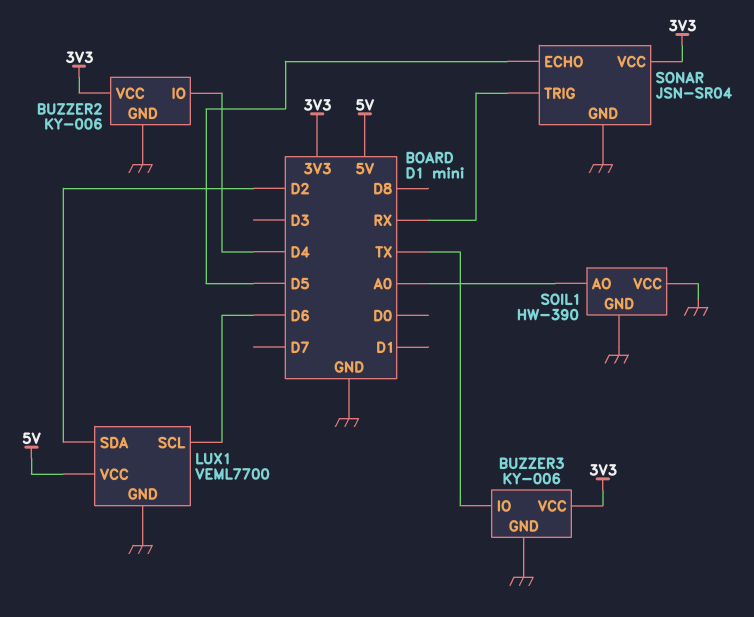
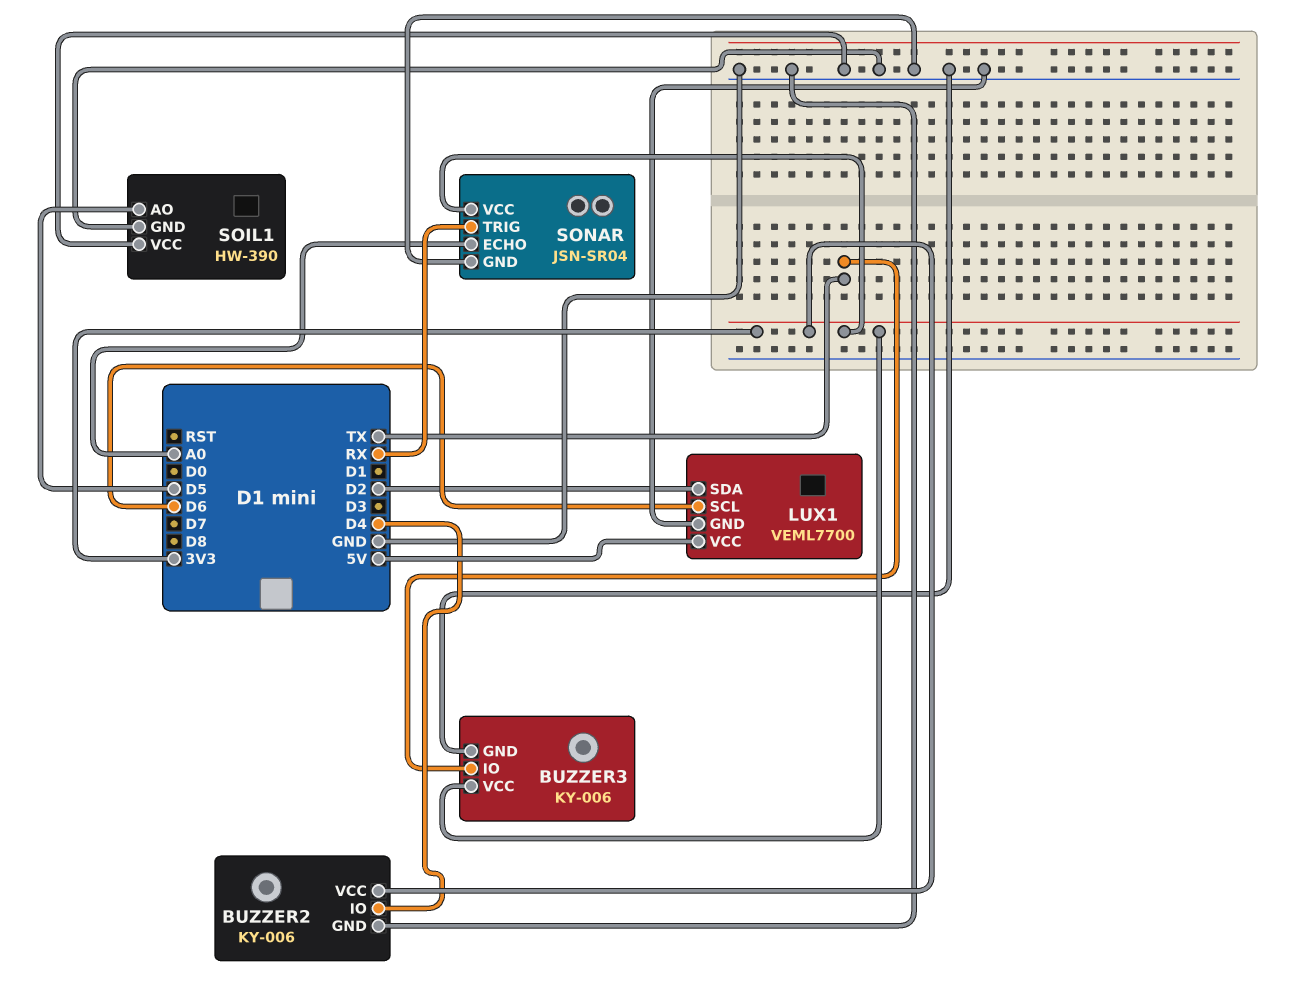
SOIL1 pin AO: A0 -> D5
SONAR pin ECHO: D5 -> A0

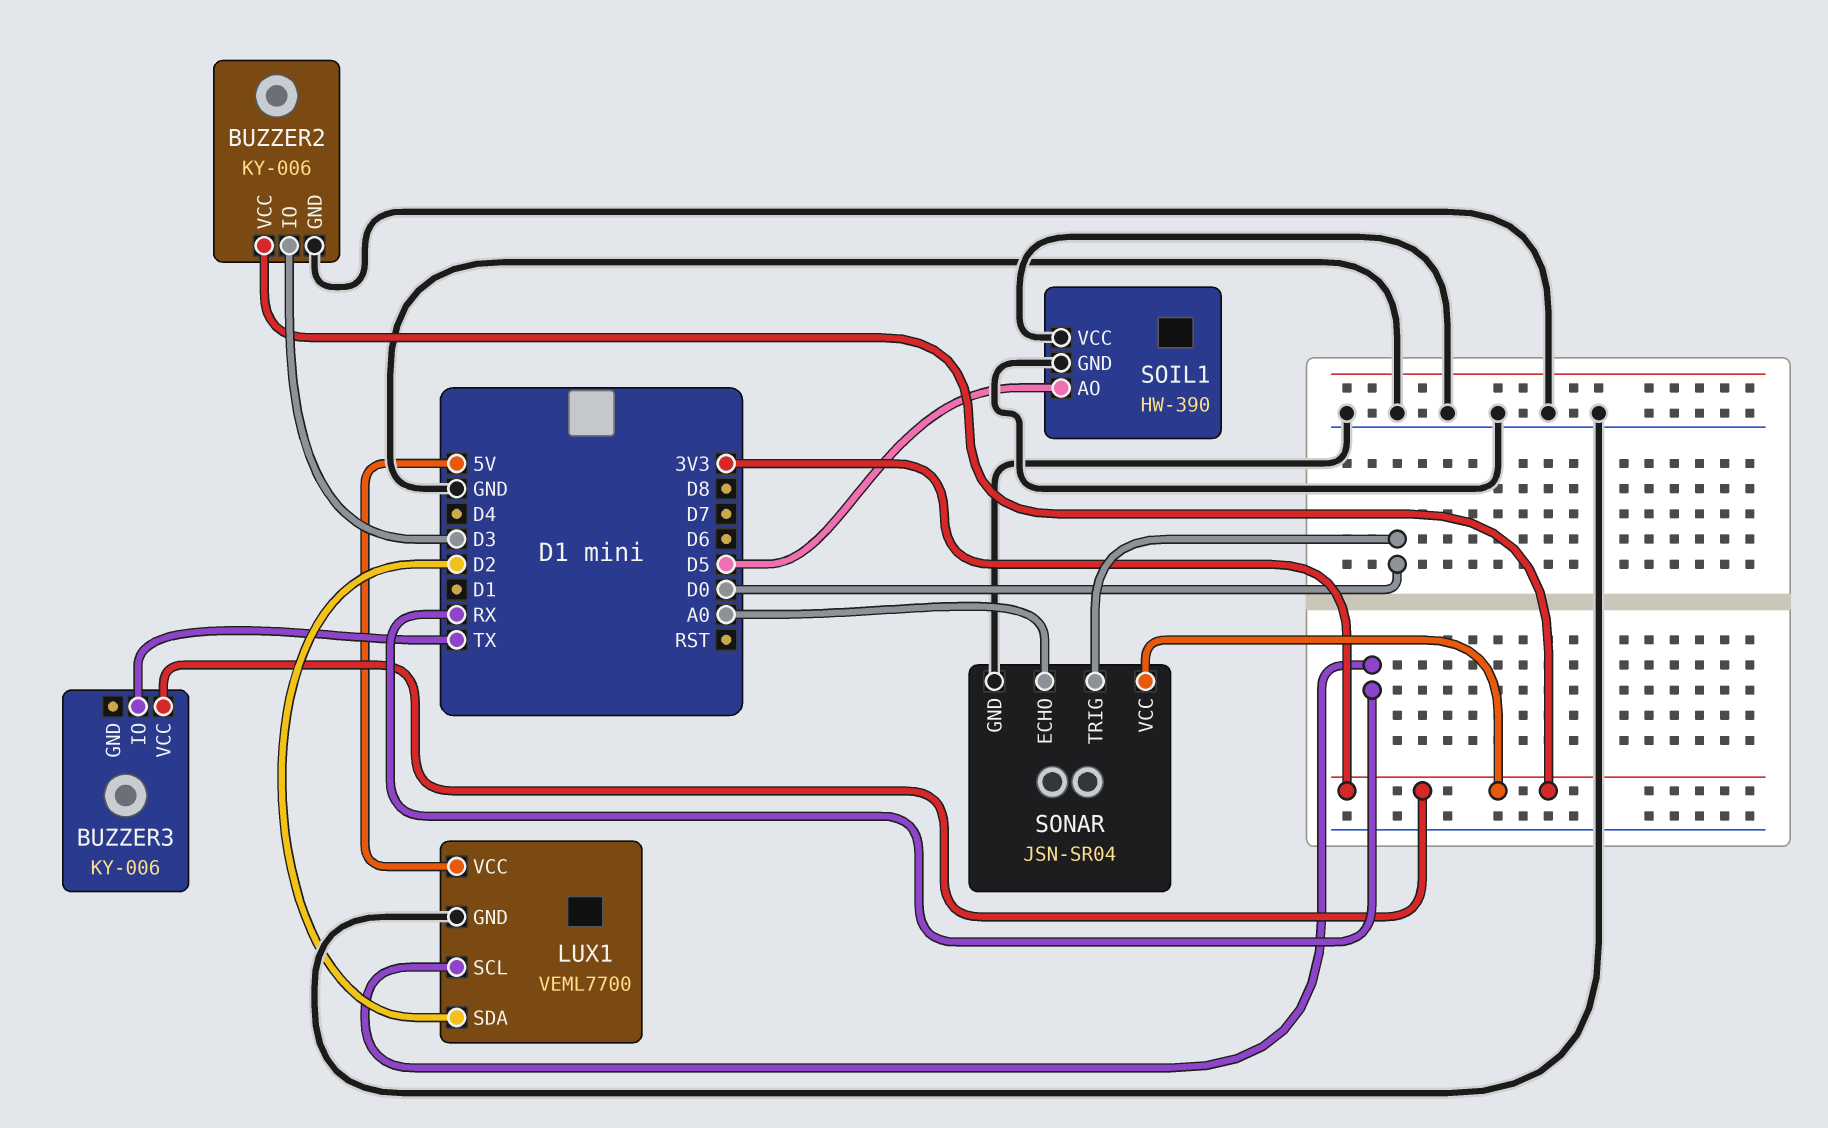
BUZZER2 pin IO: D4 -> D3
BUZZER3 pin GND: GND -> none
LUX1 pin SCL: D6 -> RX
SONAR pin TRIG: RX -> D0

